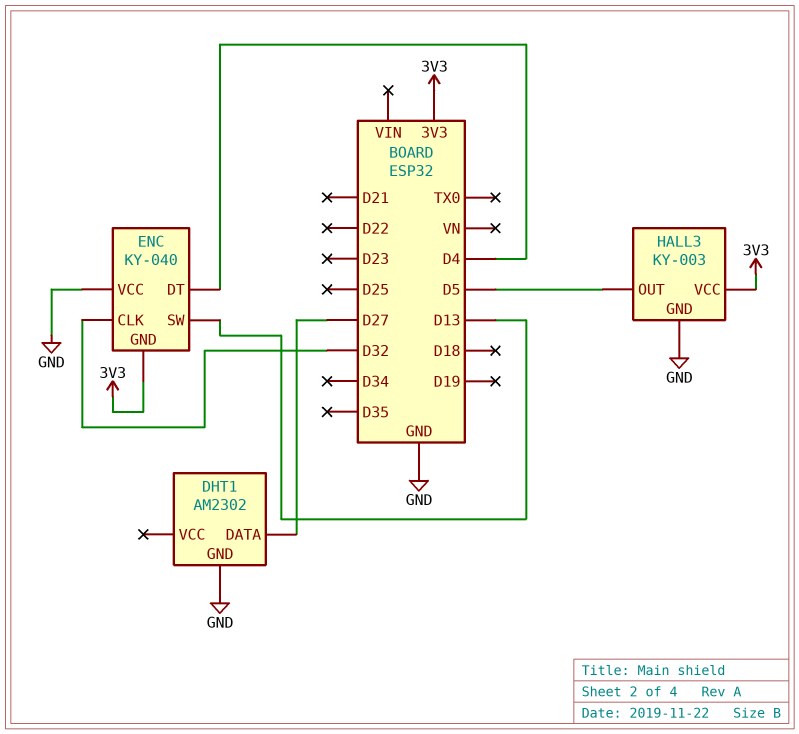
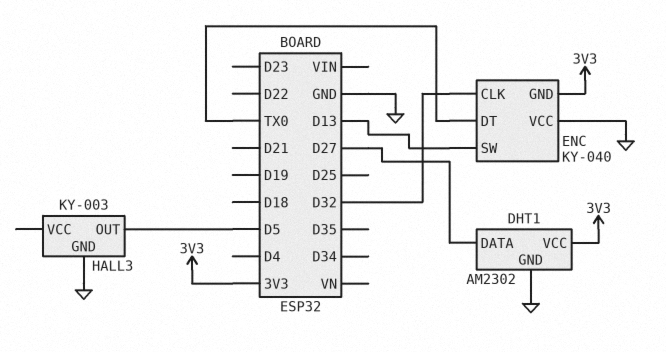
DHT1 pin VCC: none -> 3V3
ENC pin DT: D4 -> TX0
HALL3 pin VCC: 3V3 -> none

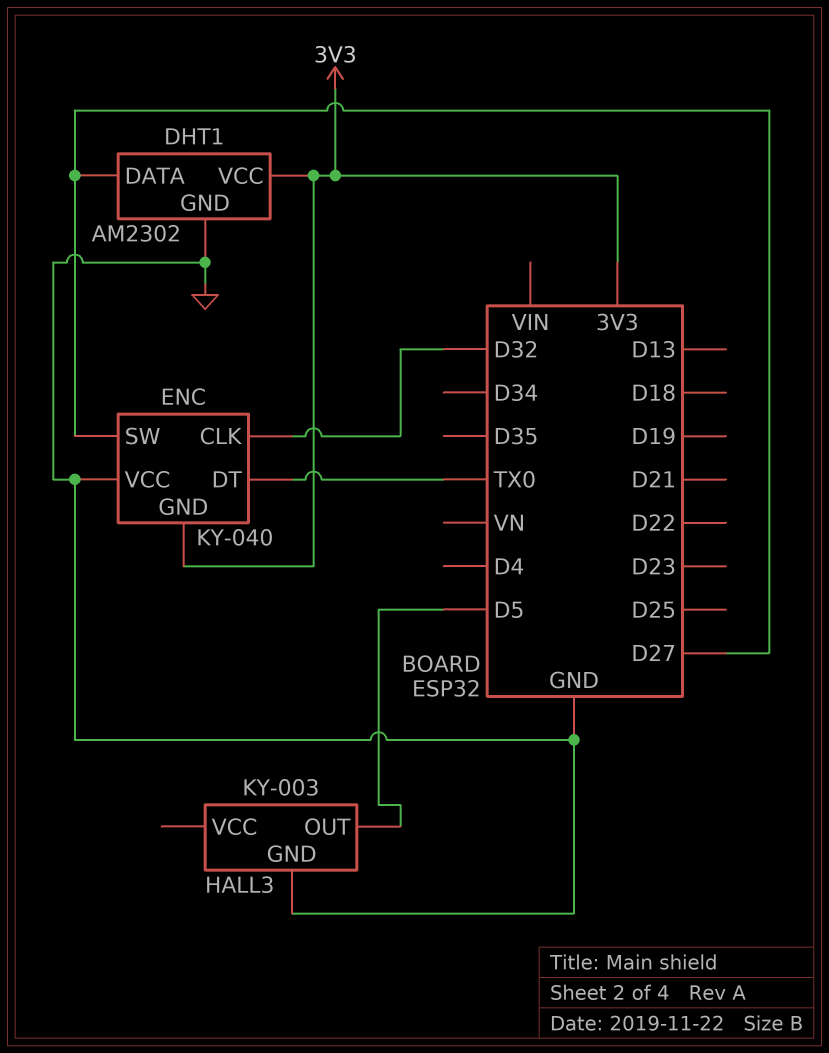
ENC pin SW: D13 -> D27

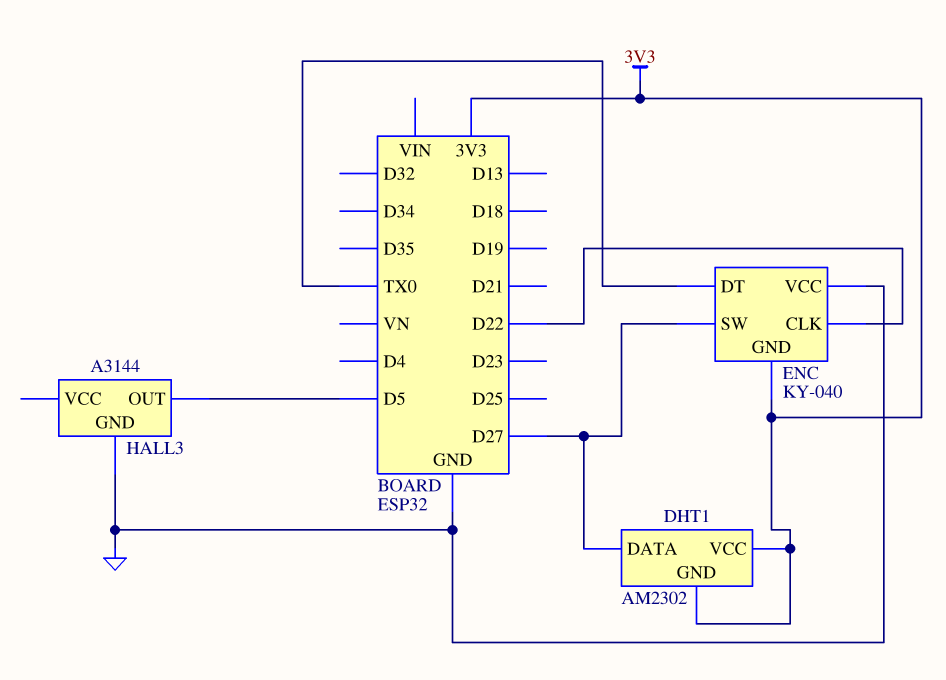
DHT1 pin GND: GND -> 3V3
ENC pin CLK: D32 -> D22
HALL3: KY-003 -> A3144

